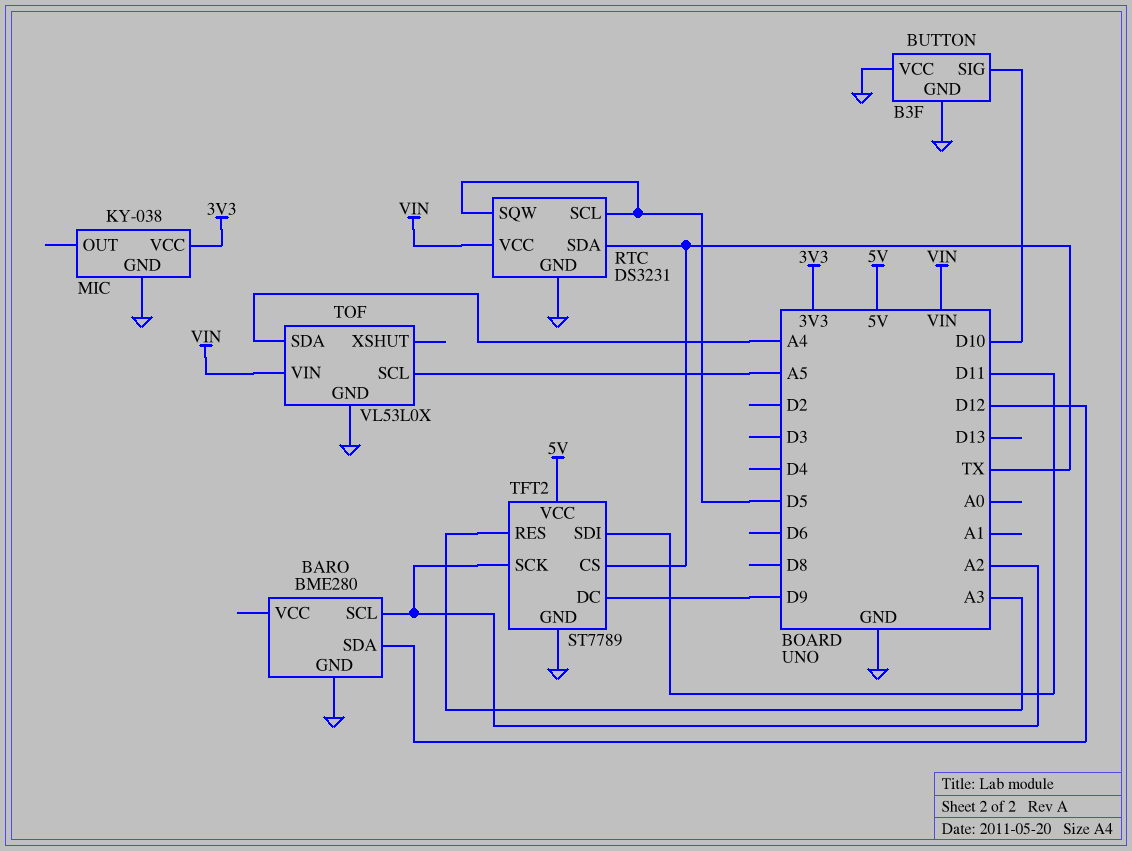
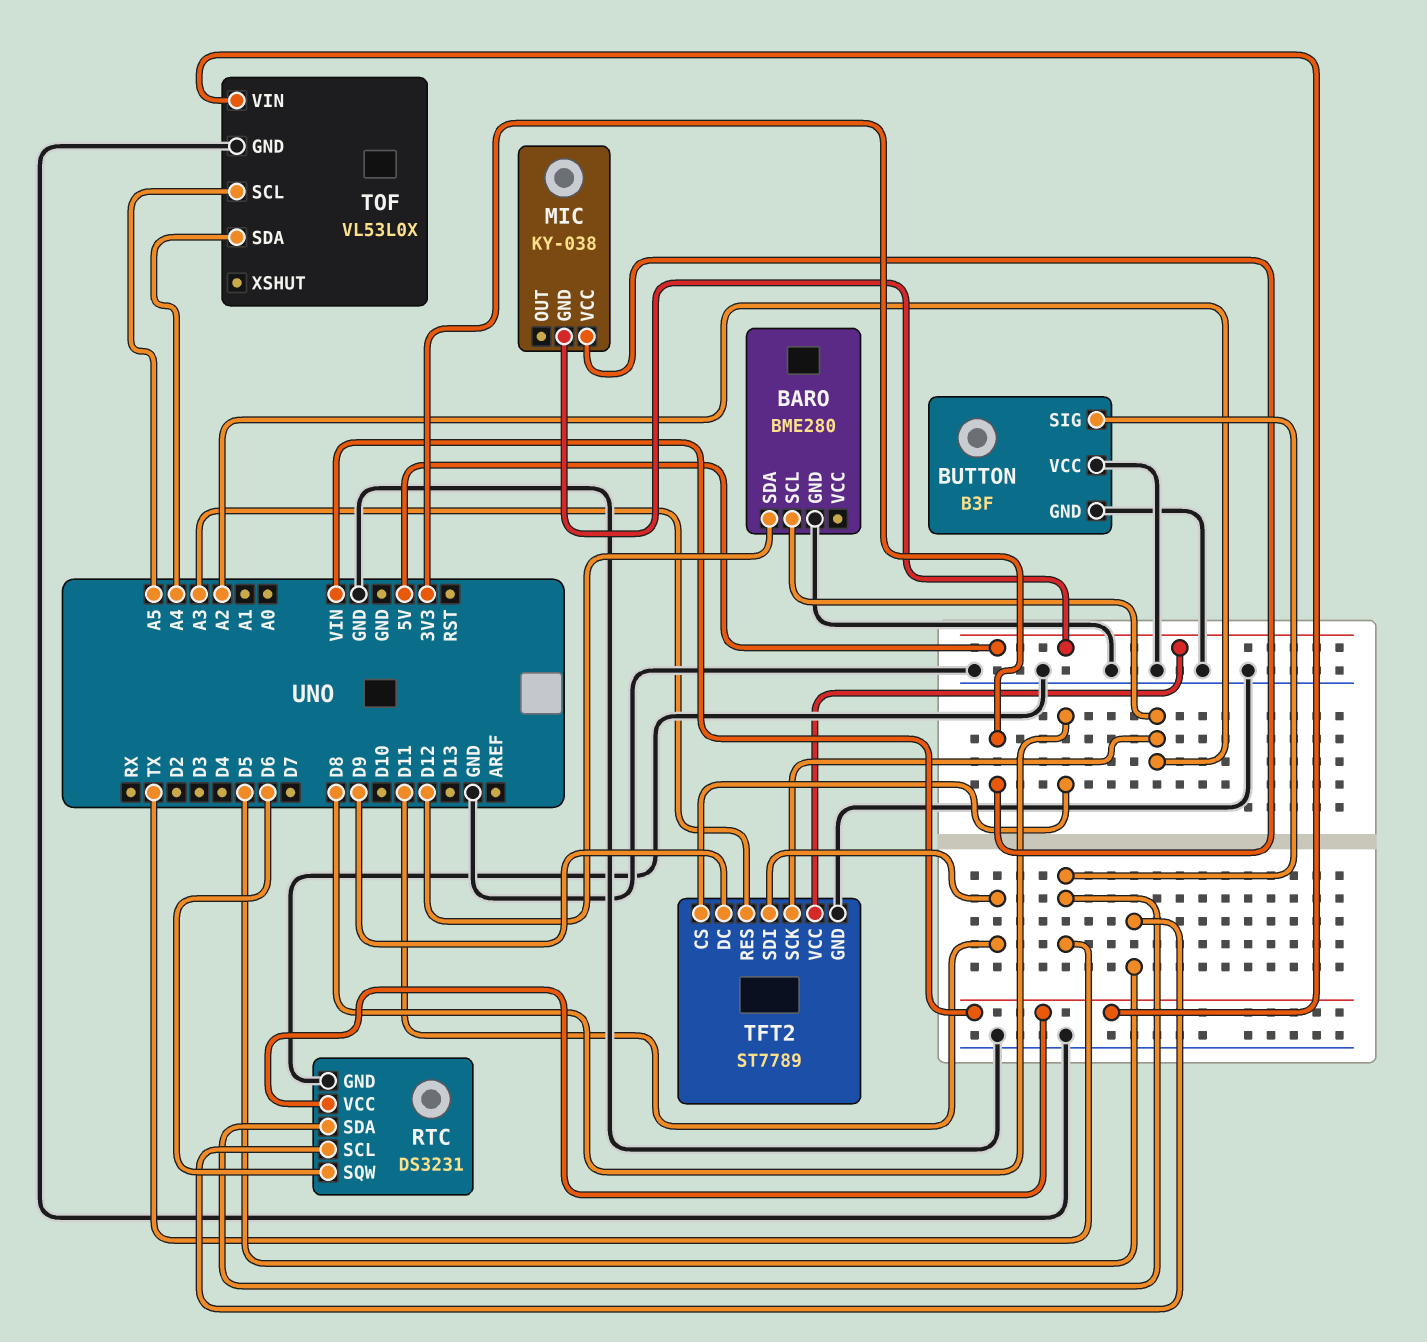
BUTTON pin SIG: D10 -> TX
MIC pin GND: GND -> 5V
RTC pin SQW: D5 -> D6
TFT2 pin CS: TX -> D8

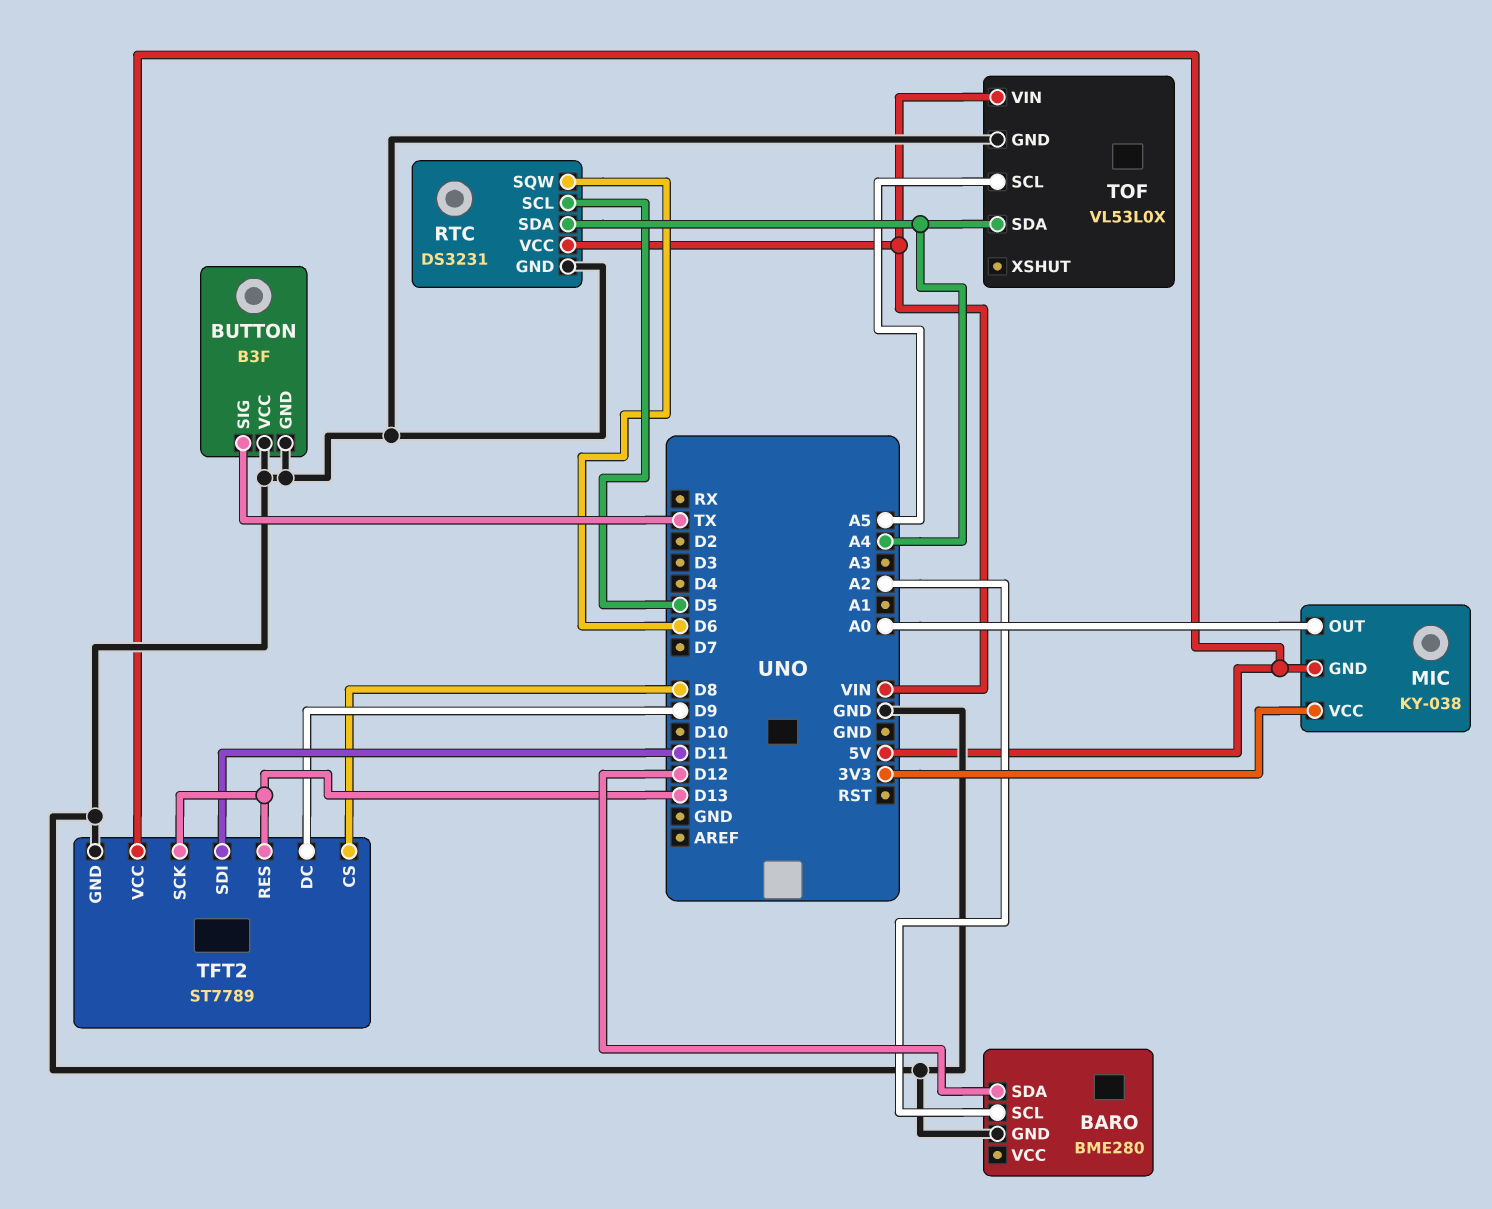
MIC pin OUT: none -> A0
RTC pin SDA: TX -> A4
TFT2 pin RES: A3 -> D13
TFT2 pin SCK: A2 -> D13

